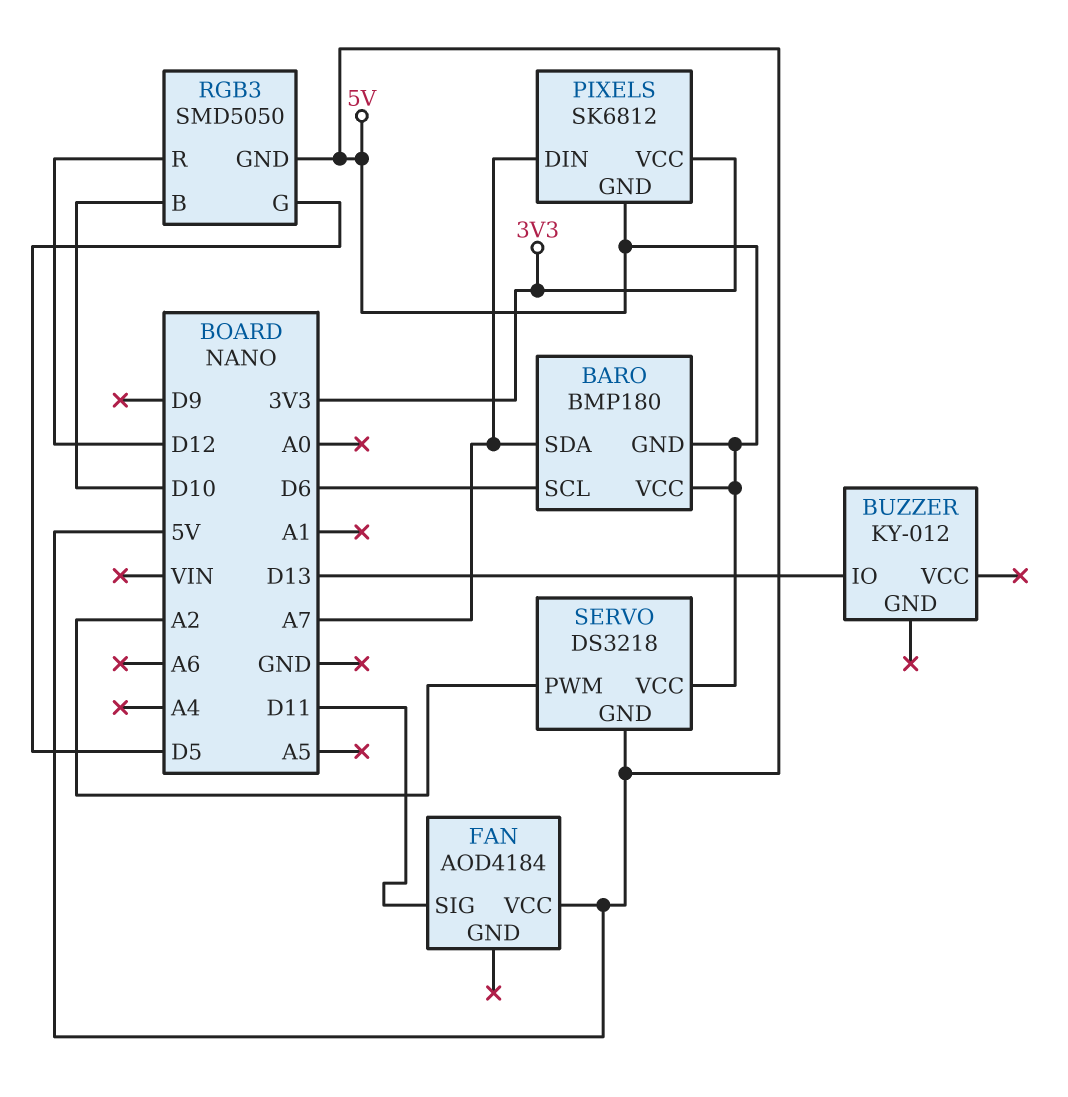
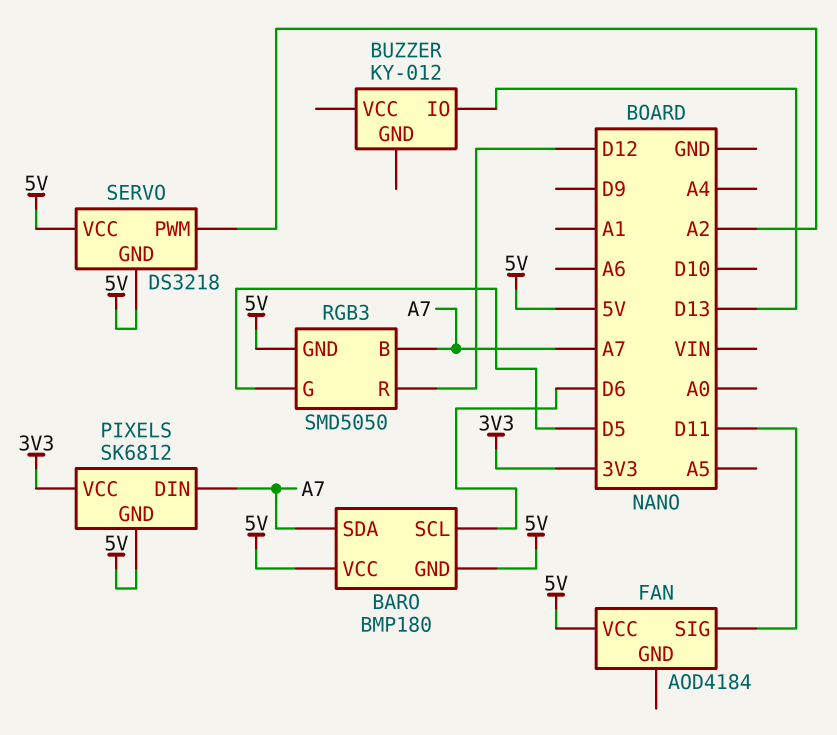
RGB3 pin B: D10 -> A7

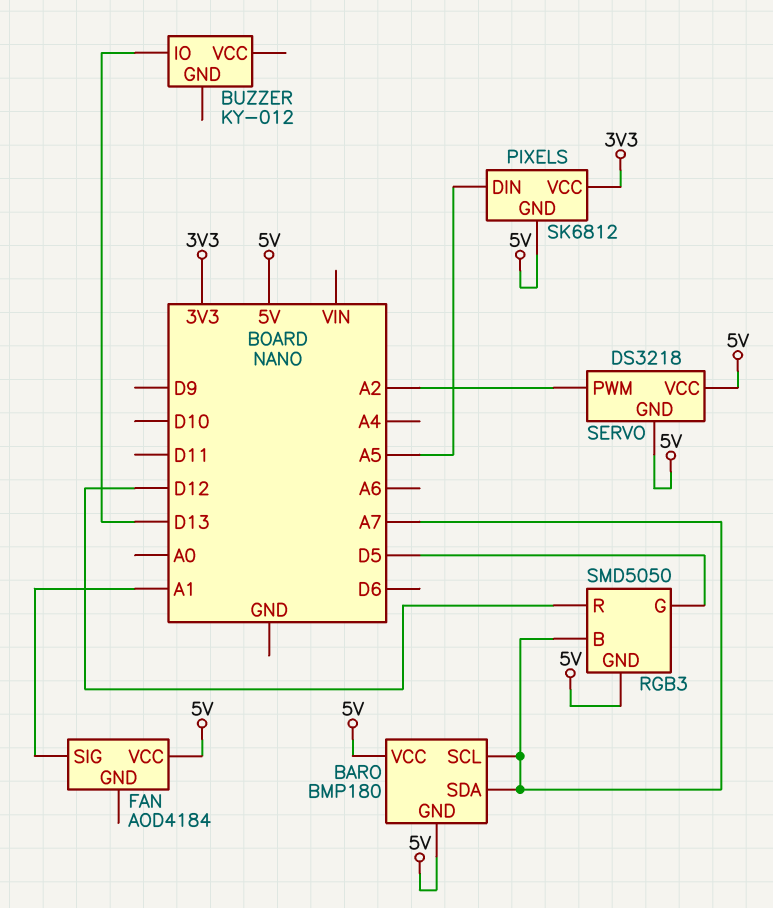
BARO pin SCL: D6 -> A7
FAN pin SIG: D11 -> A1
PIXELS pin DIN: A7 -> A5

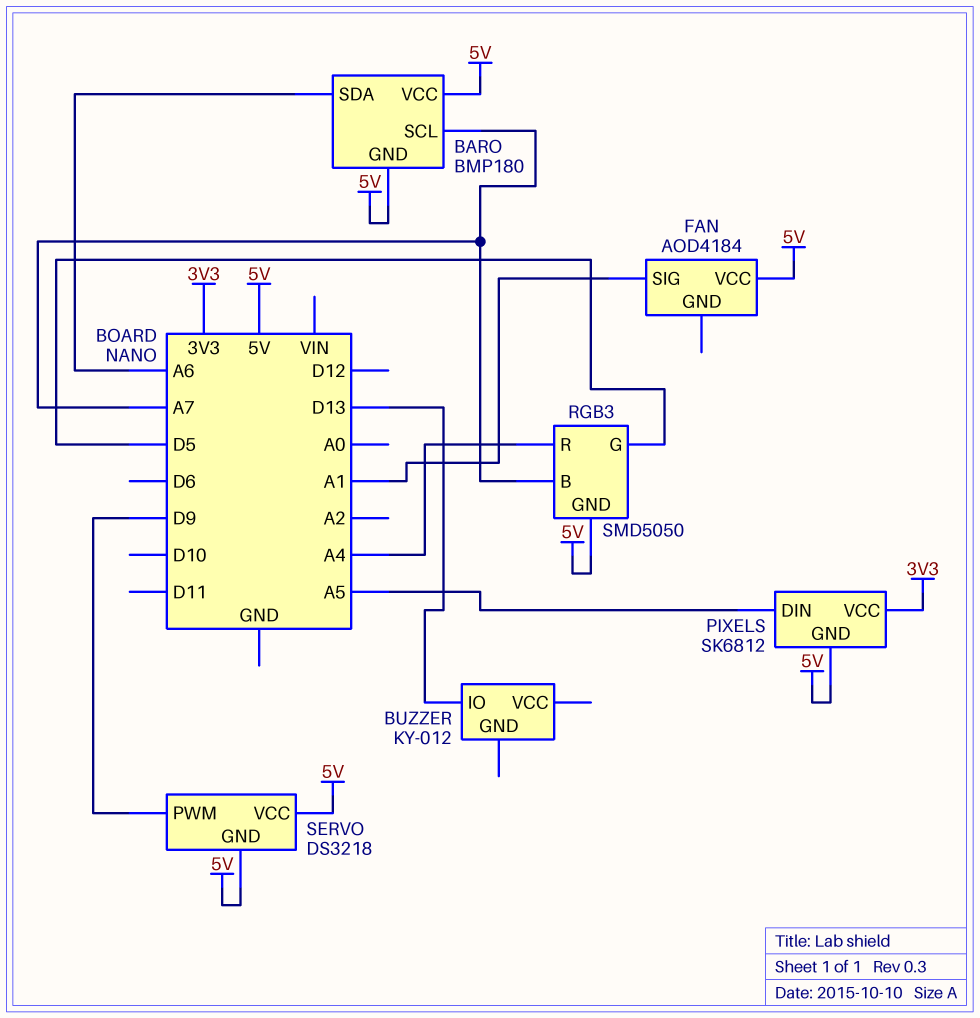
BARO pin SDA: A7 -> A6
RGB3 pin R: D12 -> A4
SERVO pin PWM: A2 -> D9

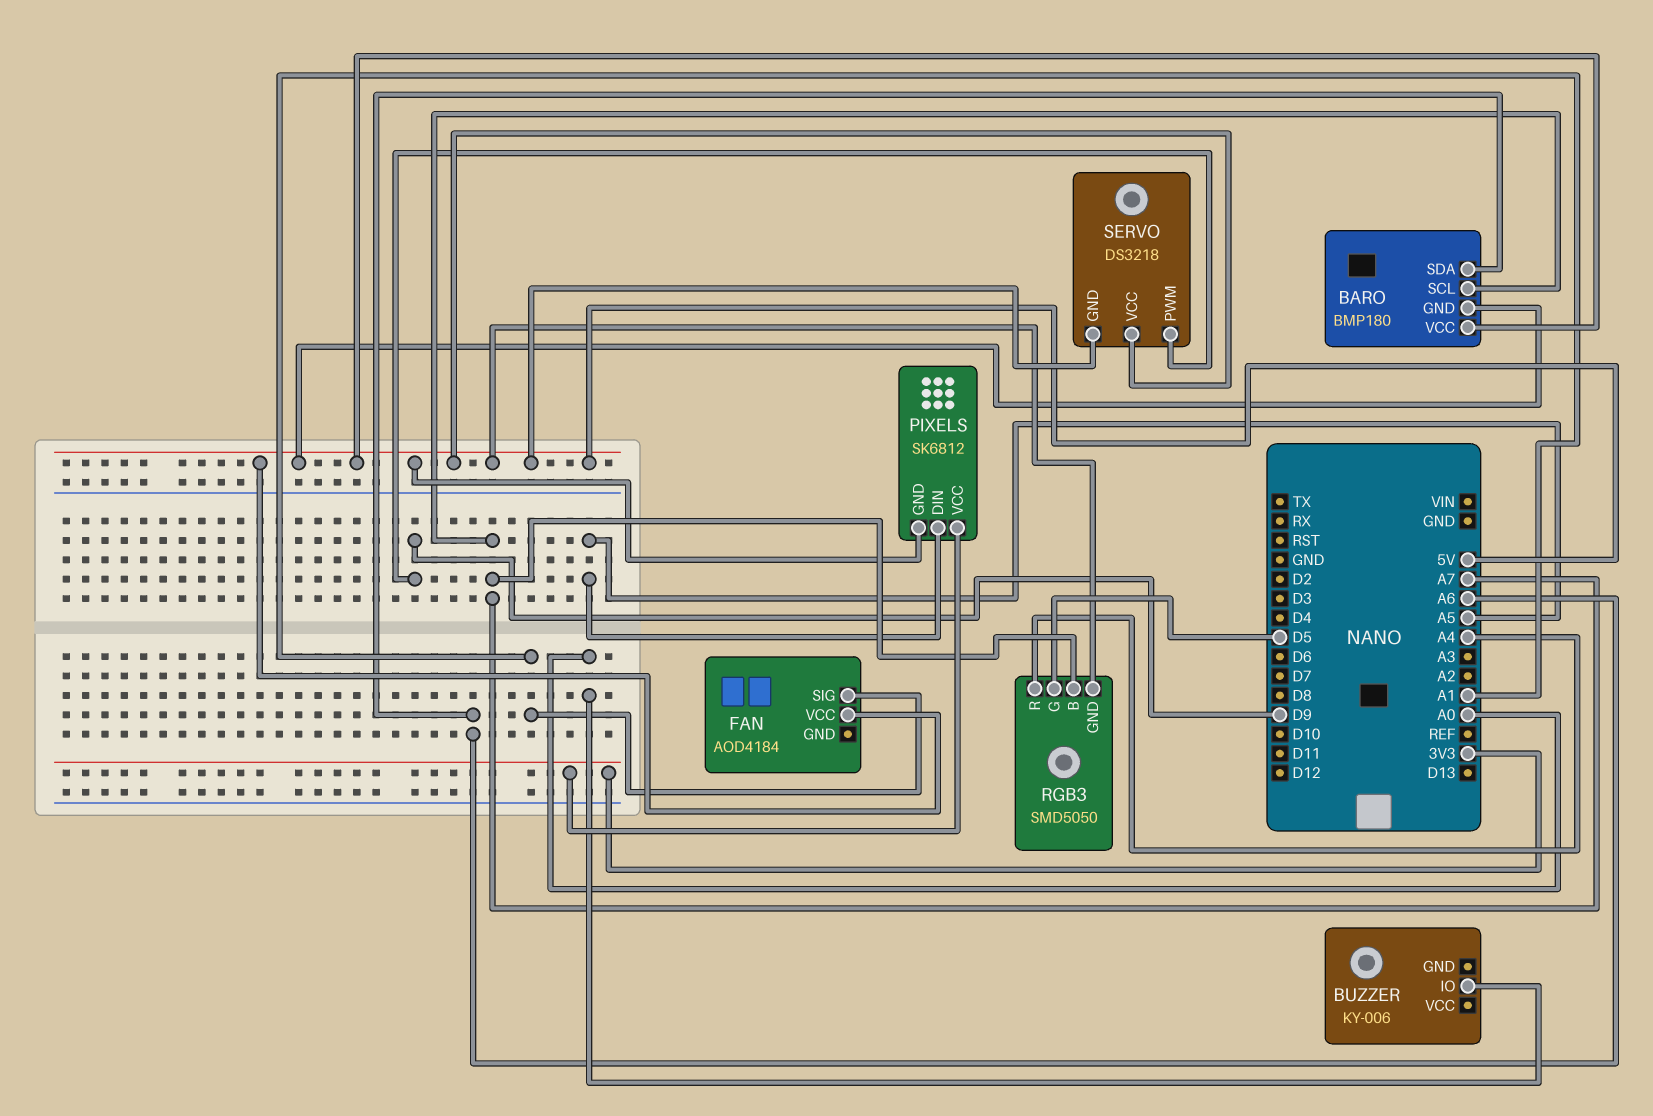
BUZZER: KY-012 -> KY-006
BUZZER pin IO: D13 -> A0

